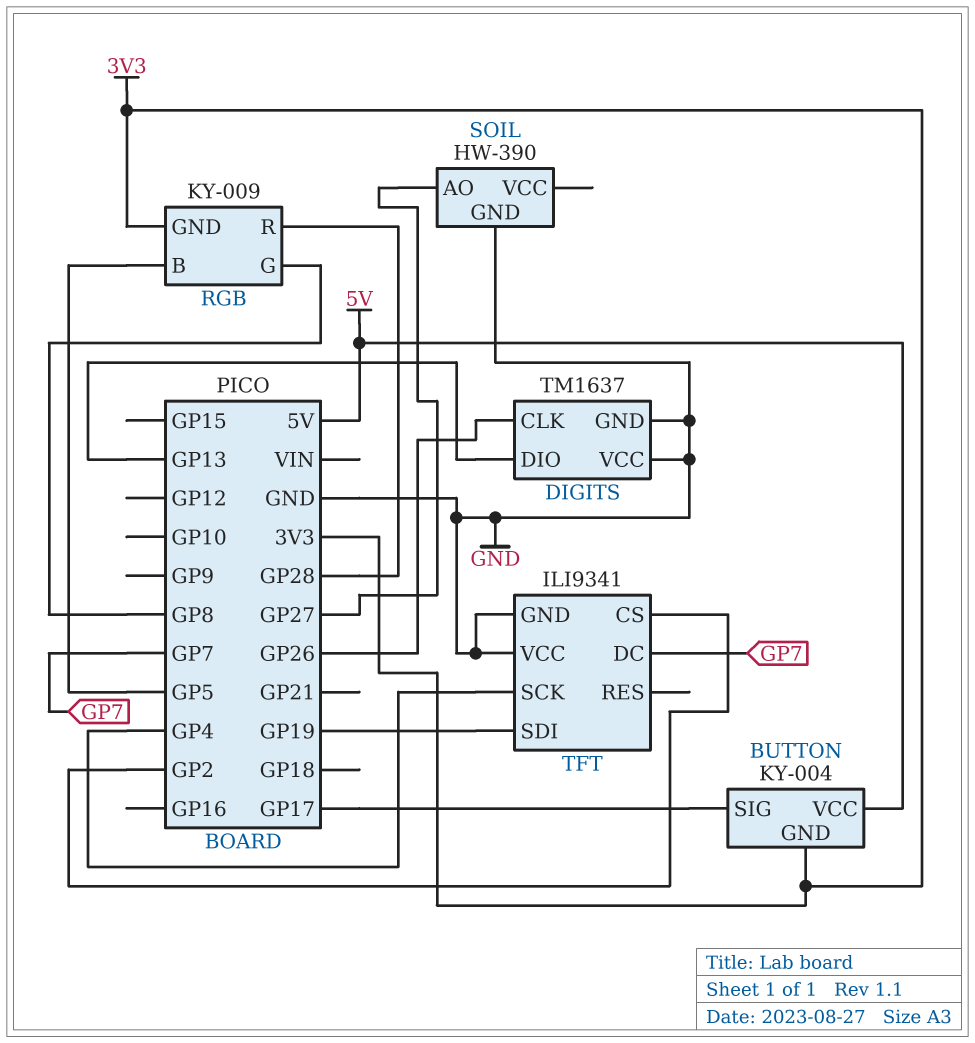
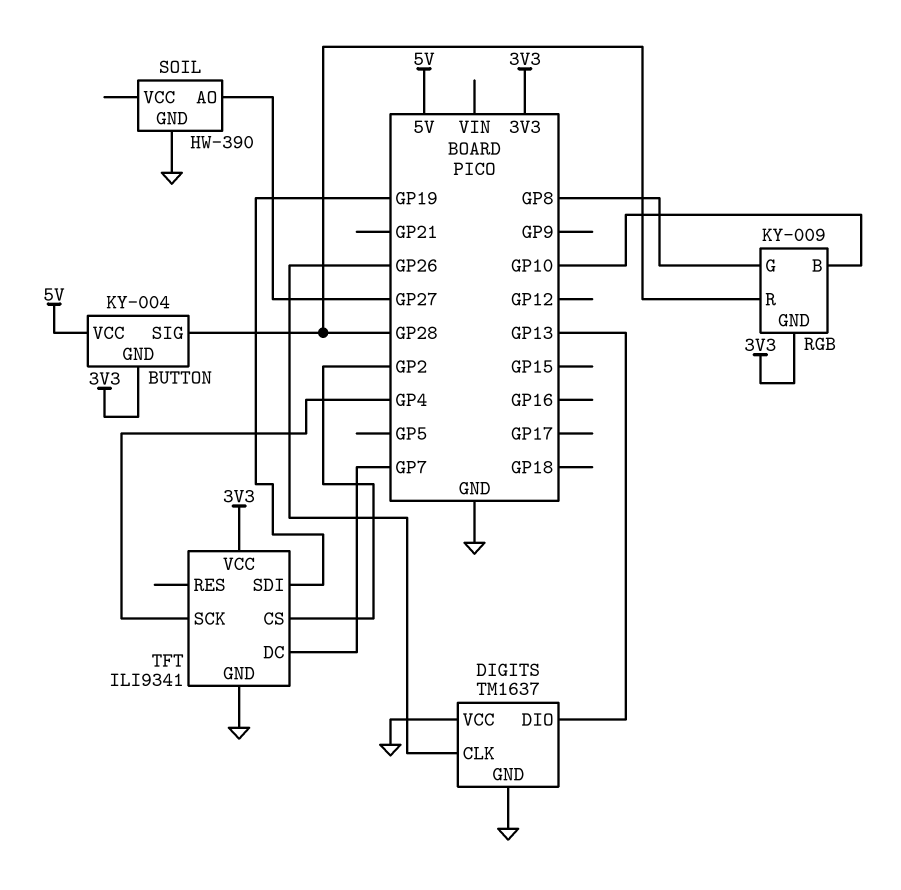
BUTTON pin SIG: GP17 -> GP28
RGB pin B: GP5 -> GP10
TFT pin VCC: GND -> 3V3

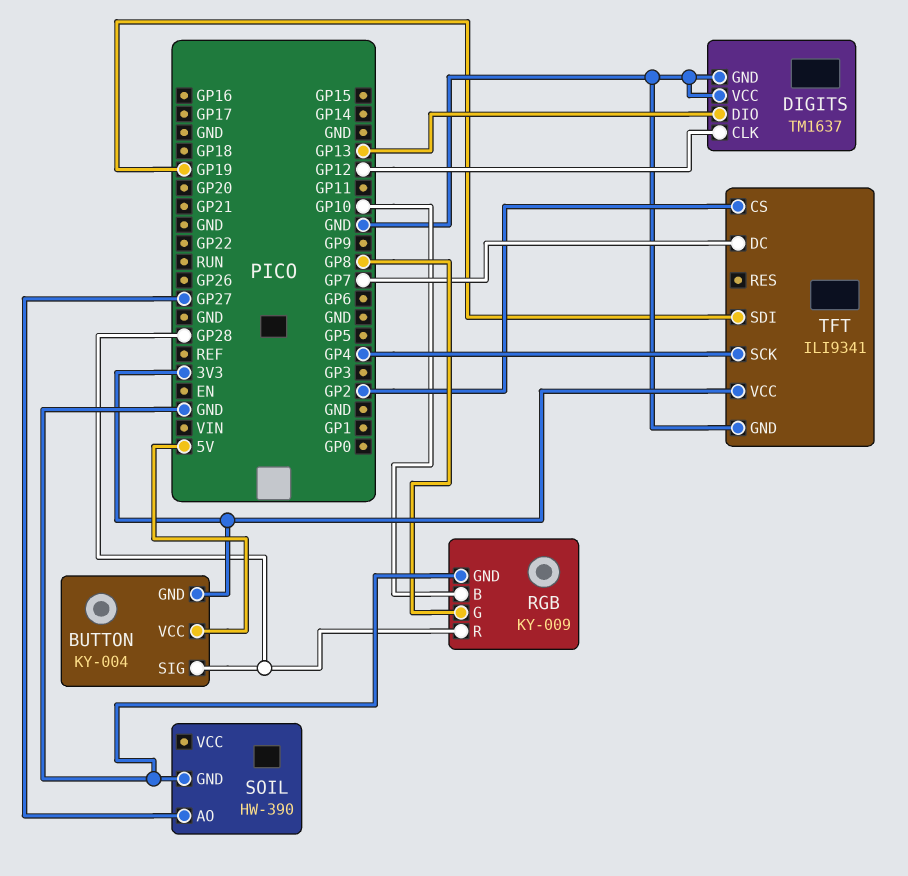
DIGITS pin CLK: GP26 -> GP12
RGB pin GND: 3V3 -> GND

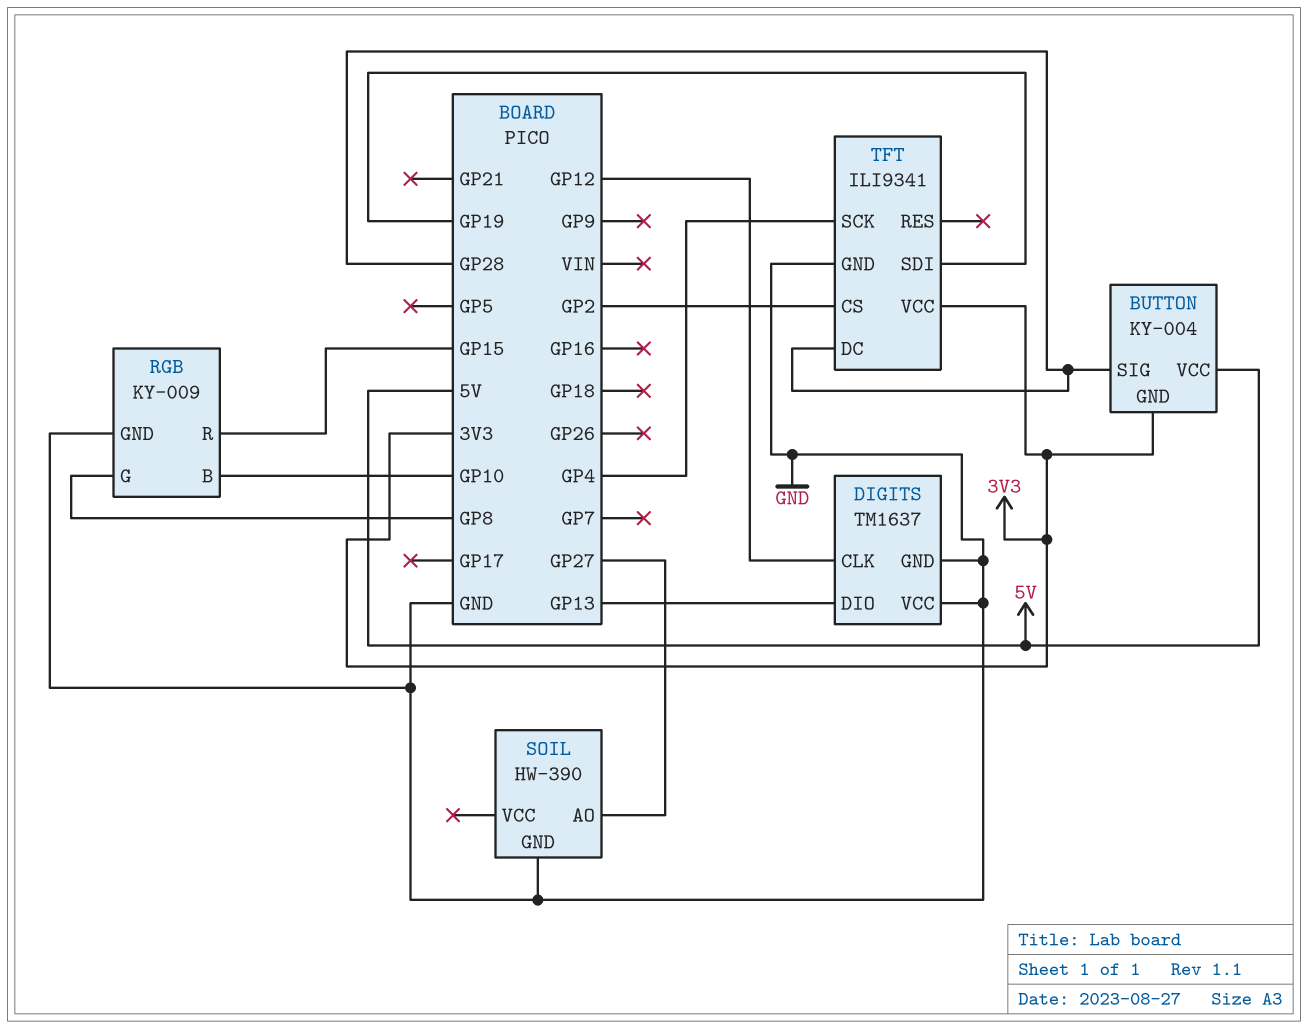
RGB pin R: GP28 -> GP15
TFT pin DC: GP7 -> GP28

